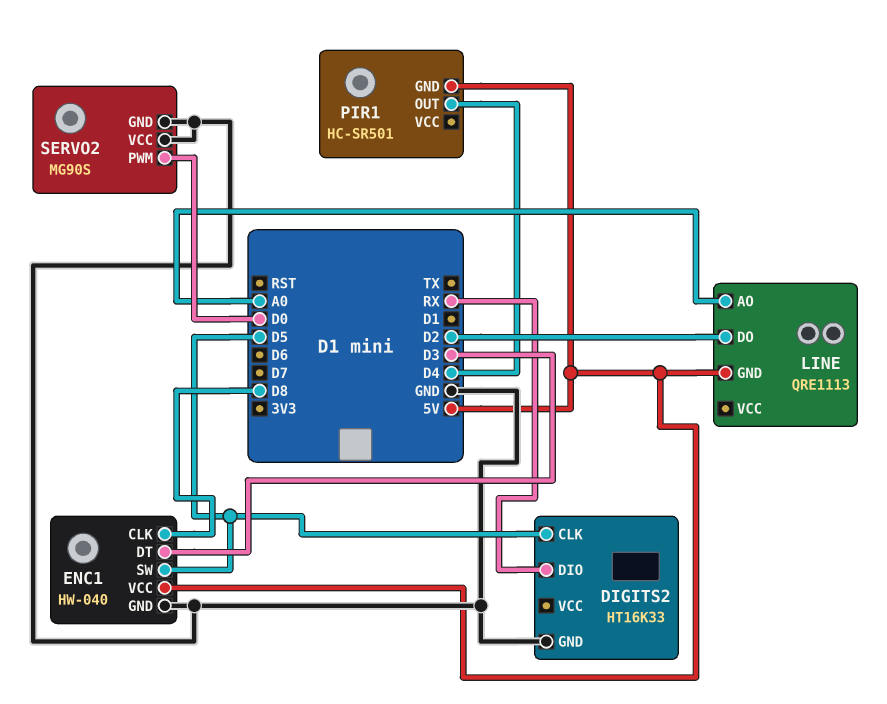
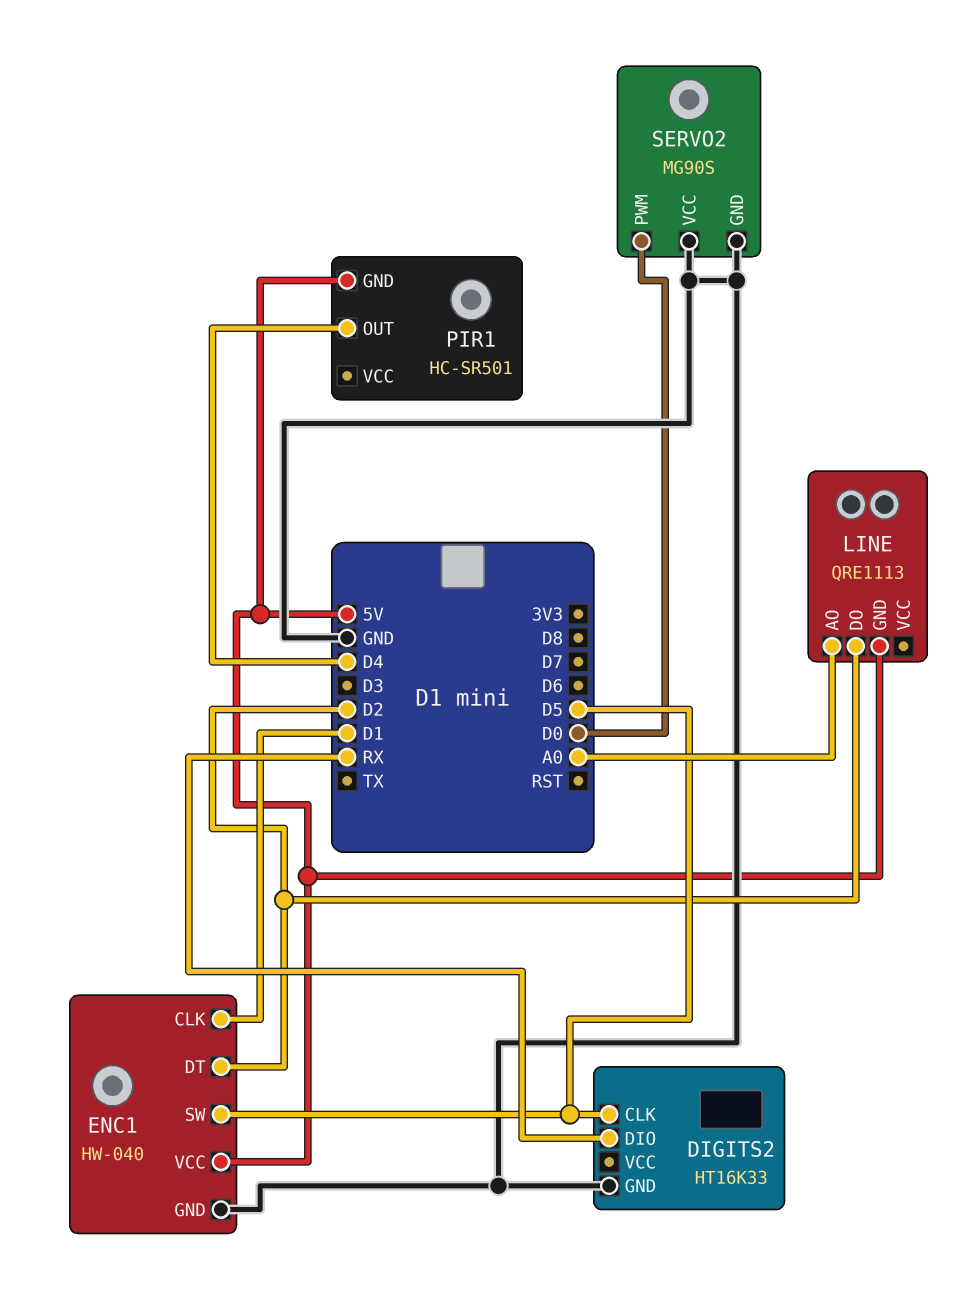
ENC1 pin CLK: D8 -> D1
ENC1 pin DT: D3 -> D2

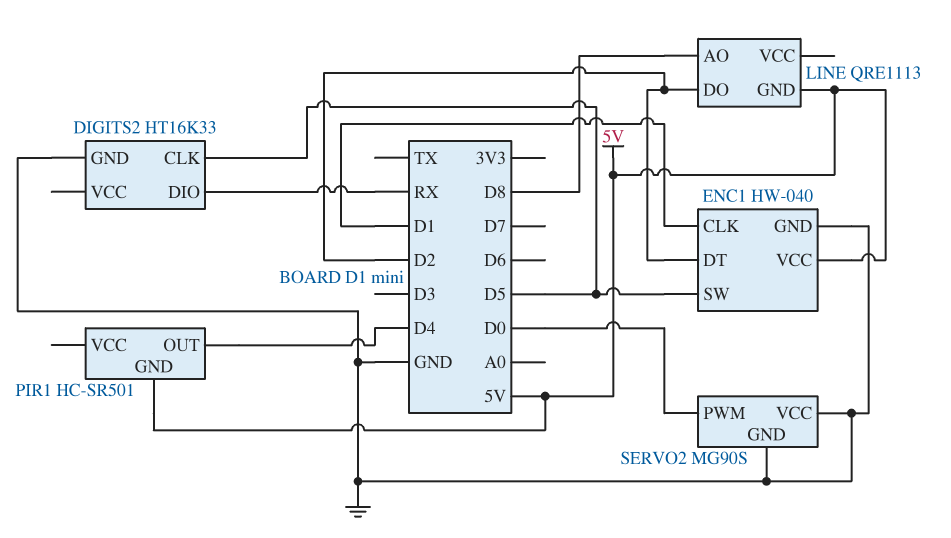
LINE pin AO: A0 -> D8

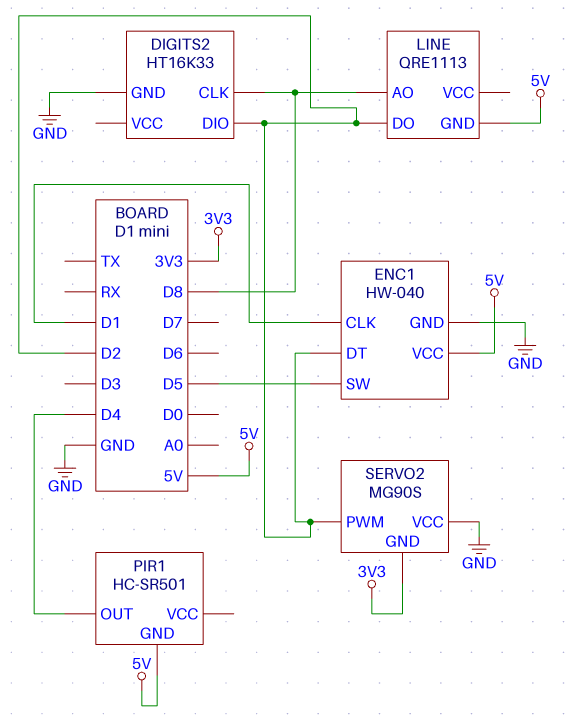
DIGITS2 pin CLK: D5 -> D8
DIGITS2 pin DIO: RX -> D2
SERVO2 pin GND: GND -> 3V3
SERVO2 pin PWM: D0 -> D2

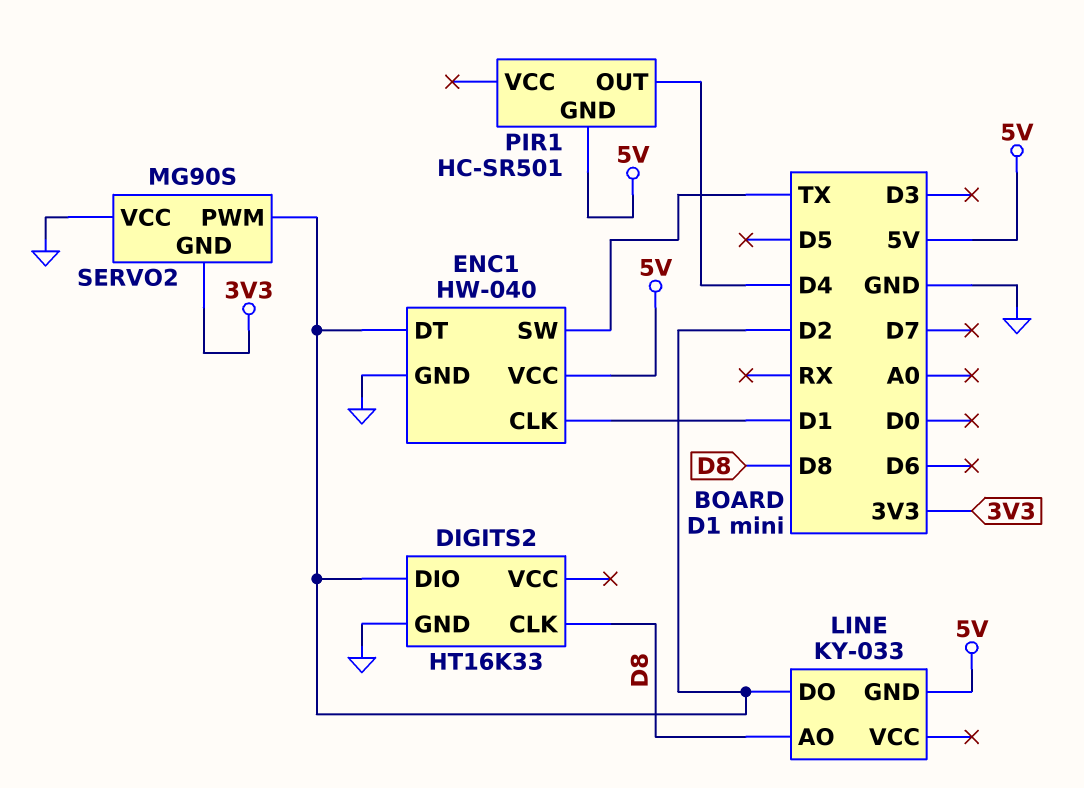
ENC1 pin SW: D5 -> TX
LINE: QRE1113 -> KY-033

